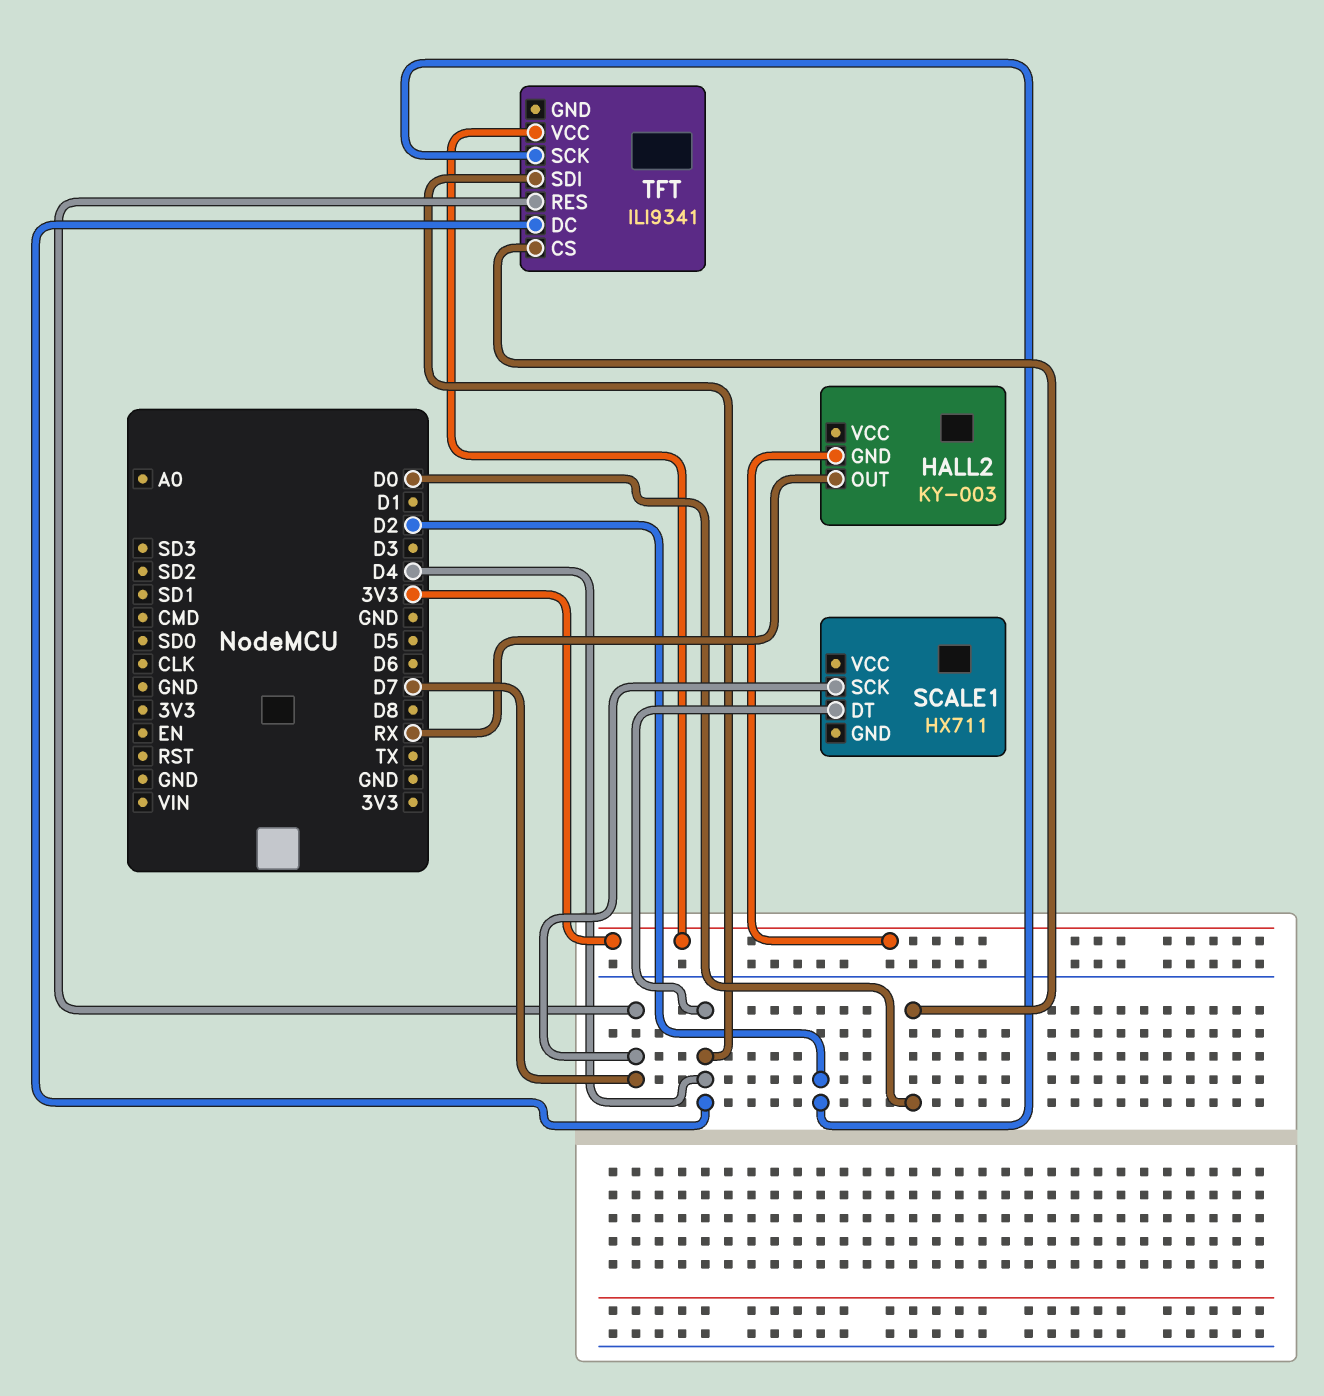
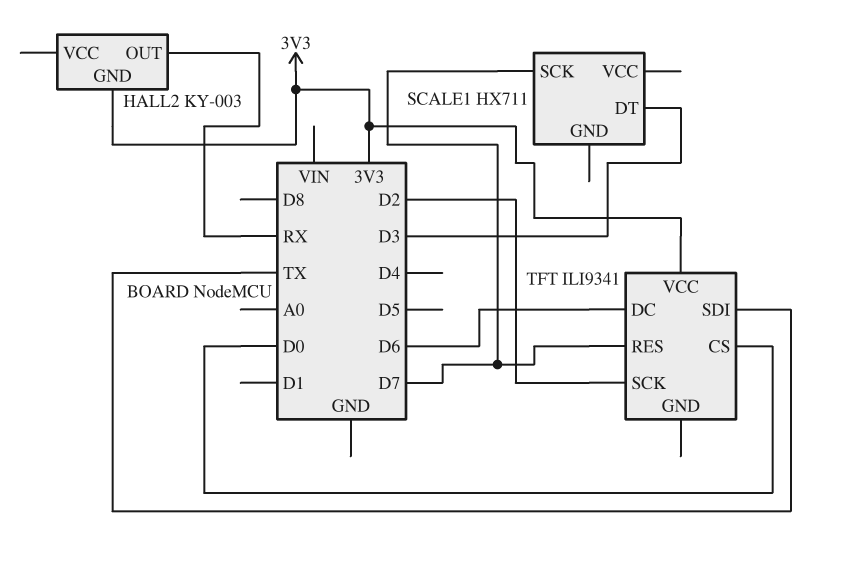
SCALE1 pin DT: D4 -> D3
TFT pin DC: D4 -> D6
TFT pin SDI: D4 -> TX

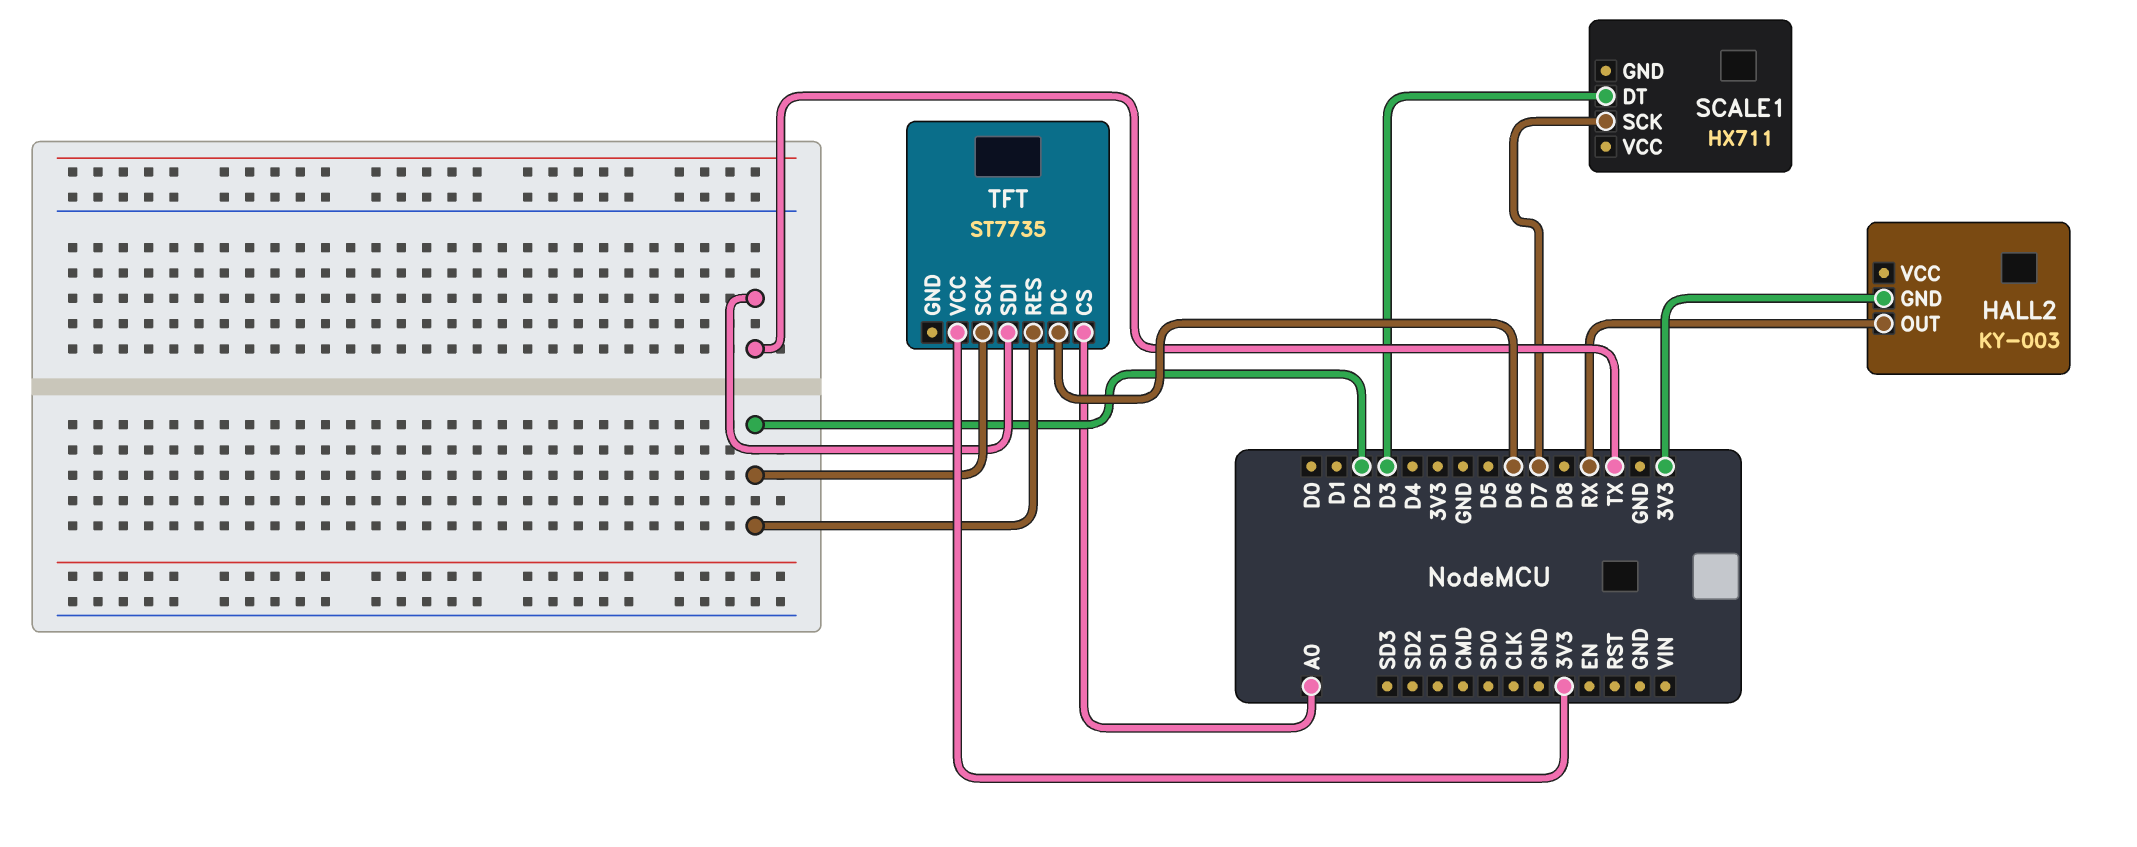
TFT: ILI9341 -> ST7735
TFT pin CS: D0 -> A0
TFT pin RES: D7 -> D2

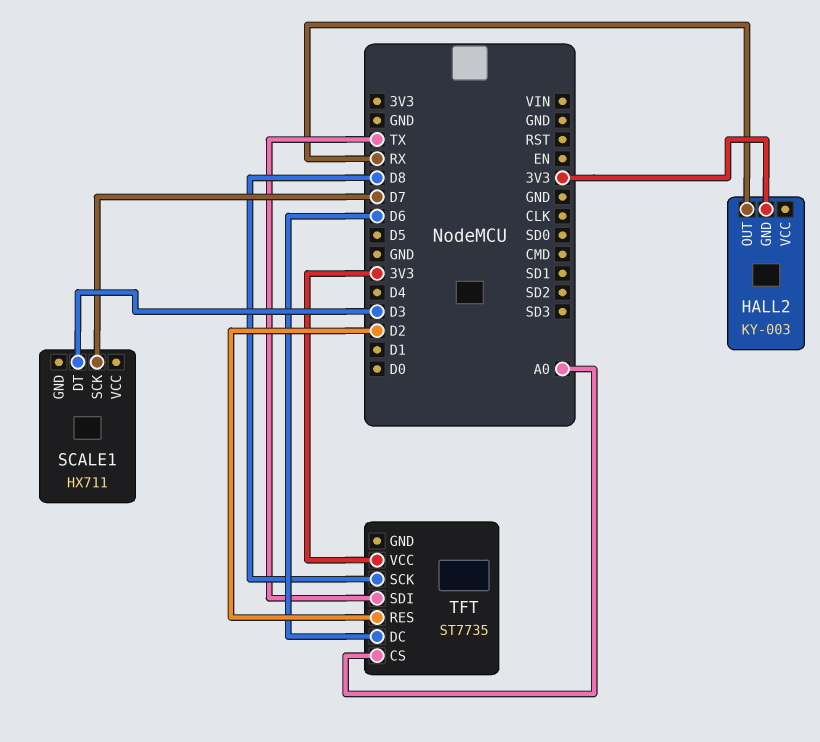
TFT pin SCK: D2 -> D8

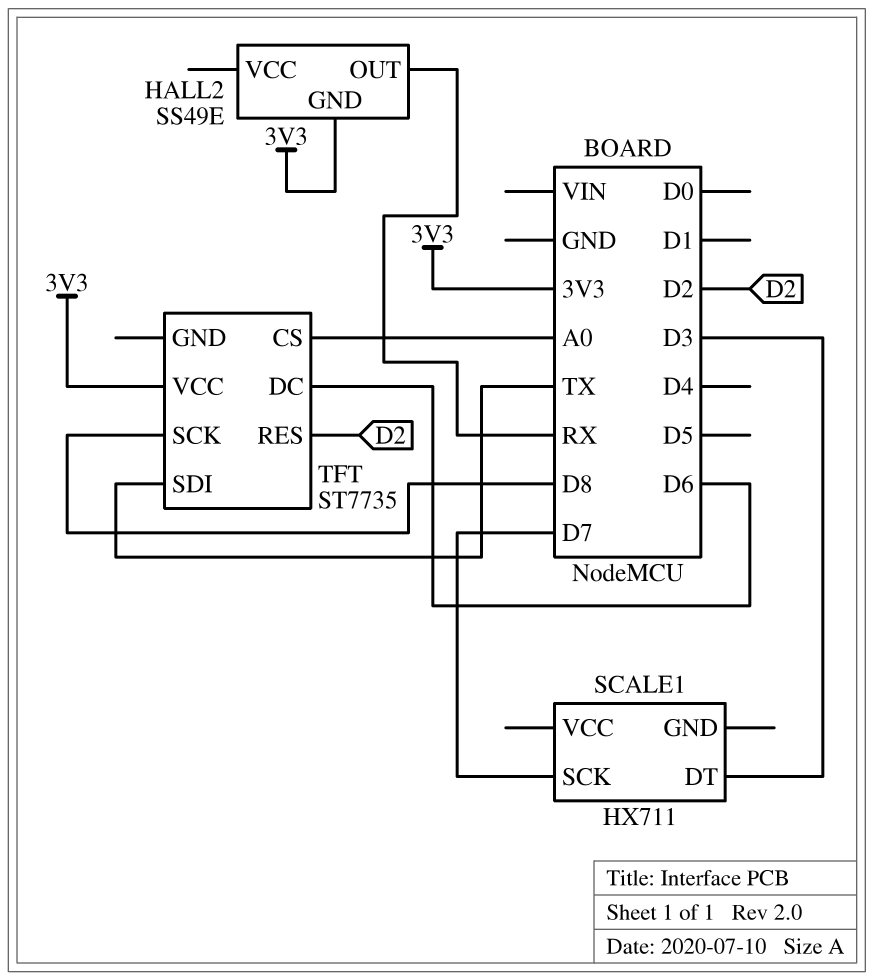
HALL2: KY-003 -> SS49E

